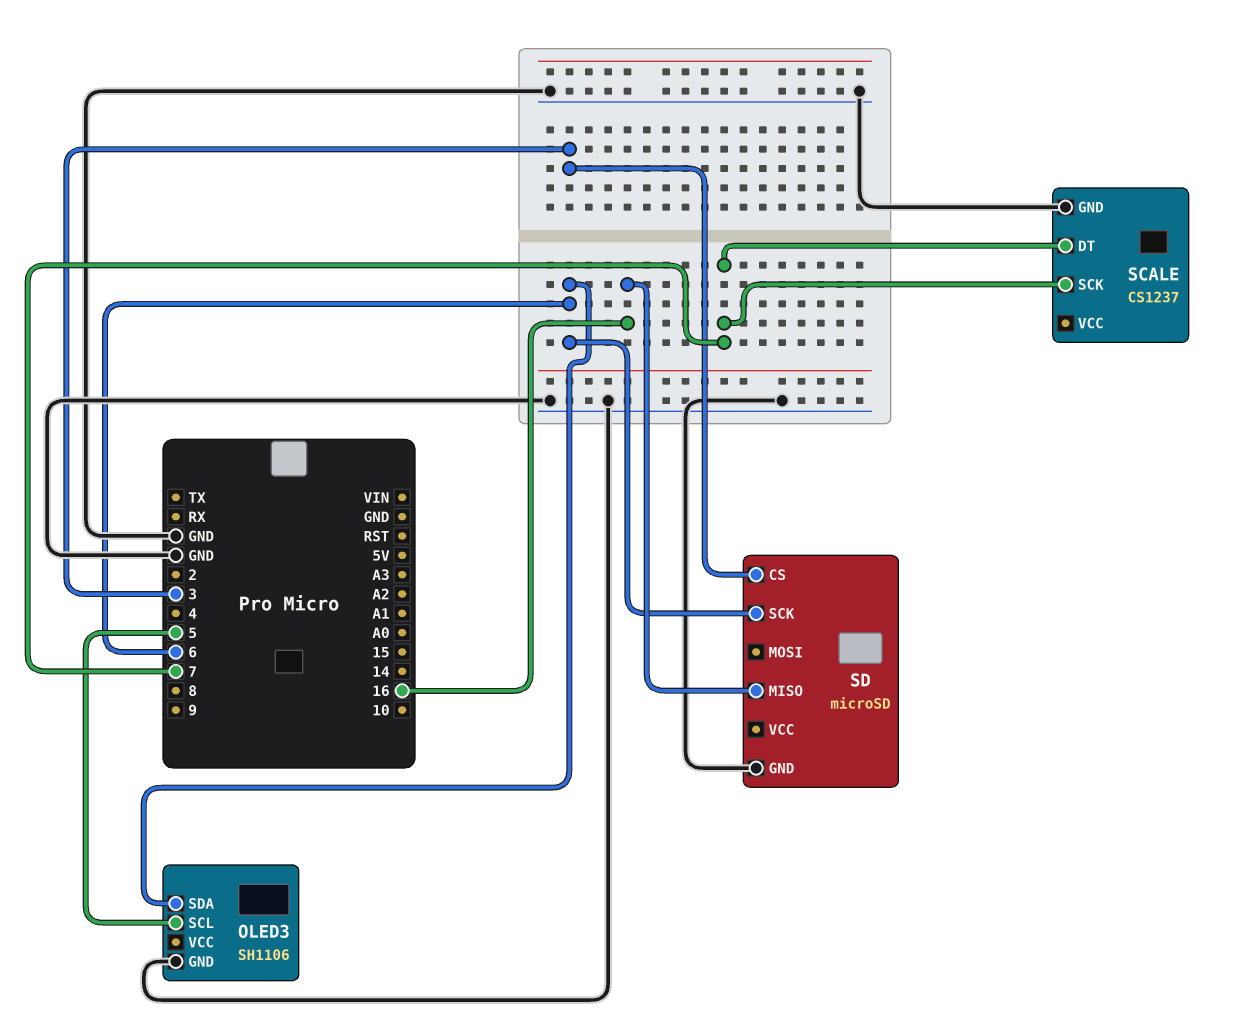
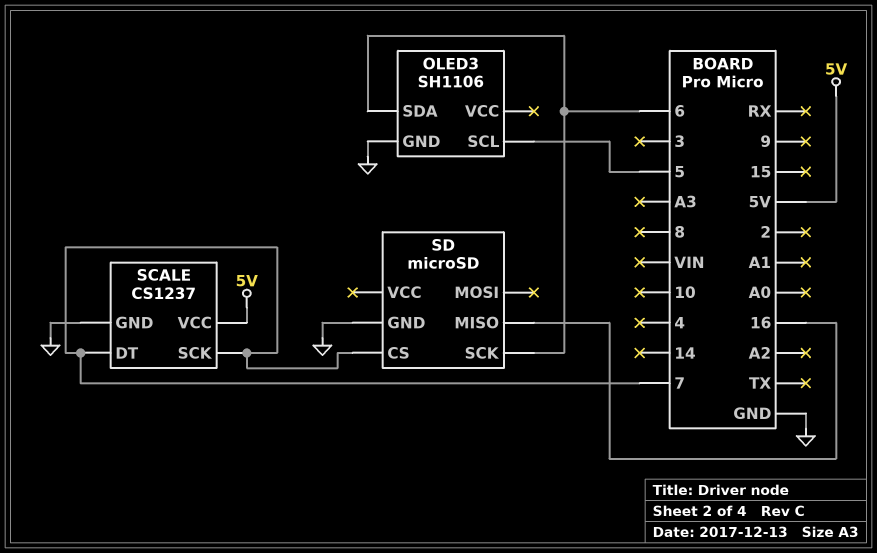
SCALE pin VCC: none -> 5V
SD pin CS: 3 -> 7

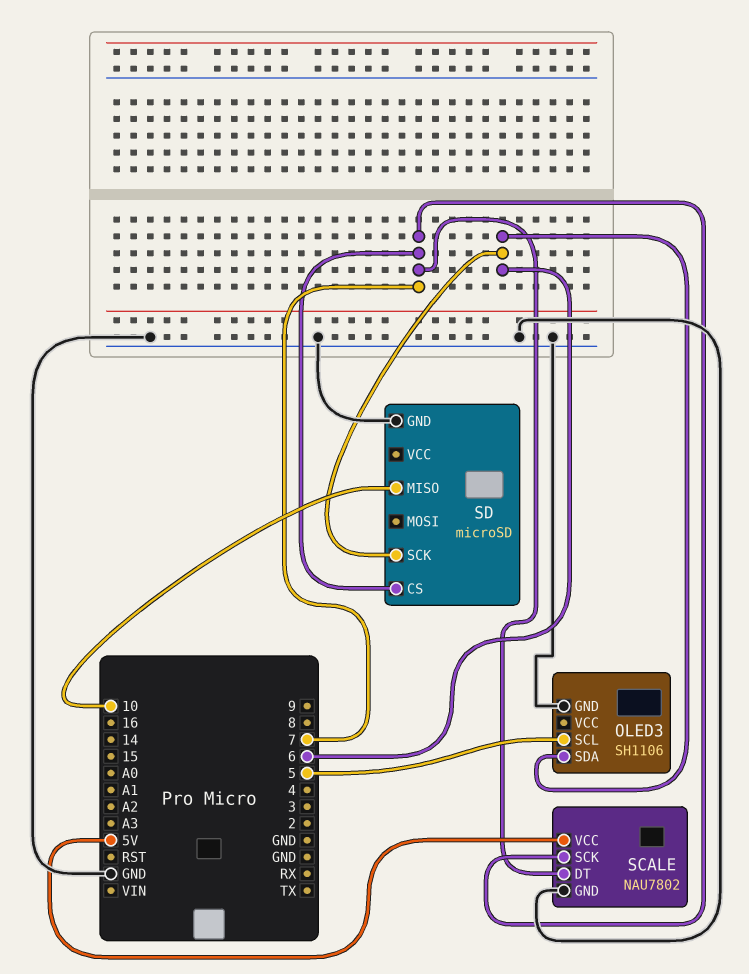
SCALE: CS1237 -> NAU7802
SD pin MISO: 16 -> 10

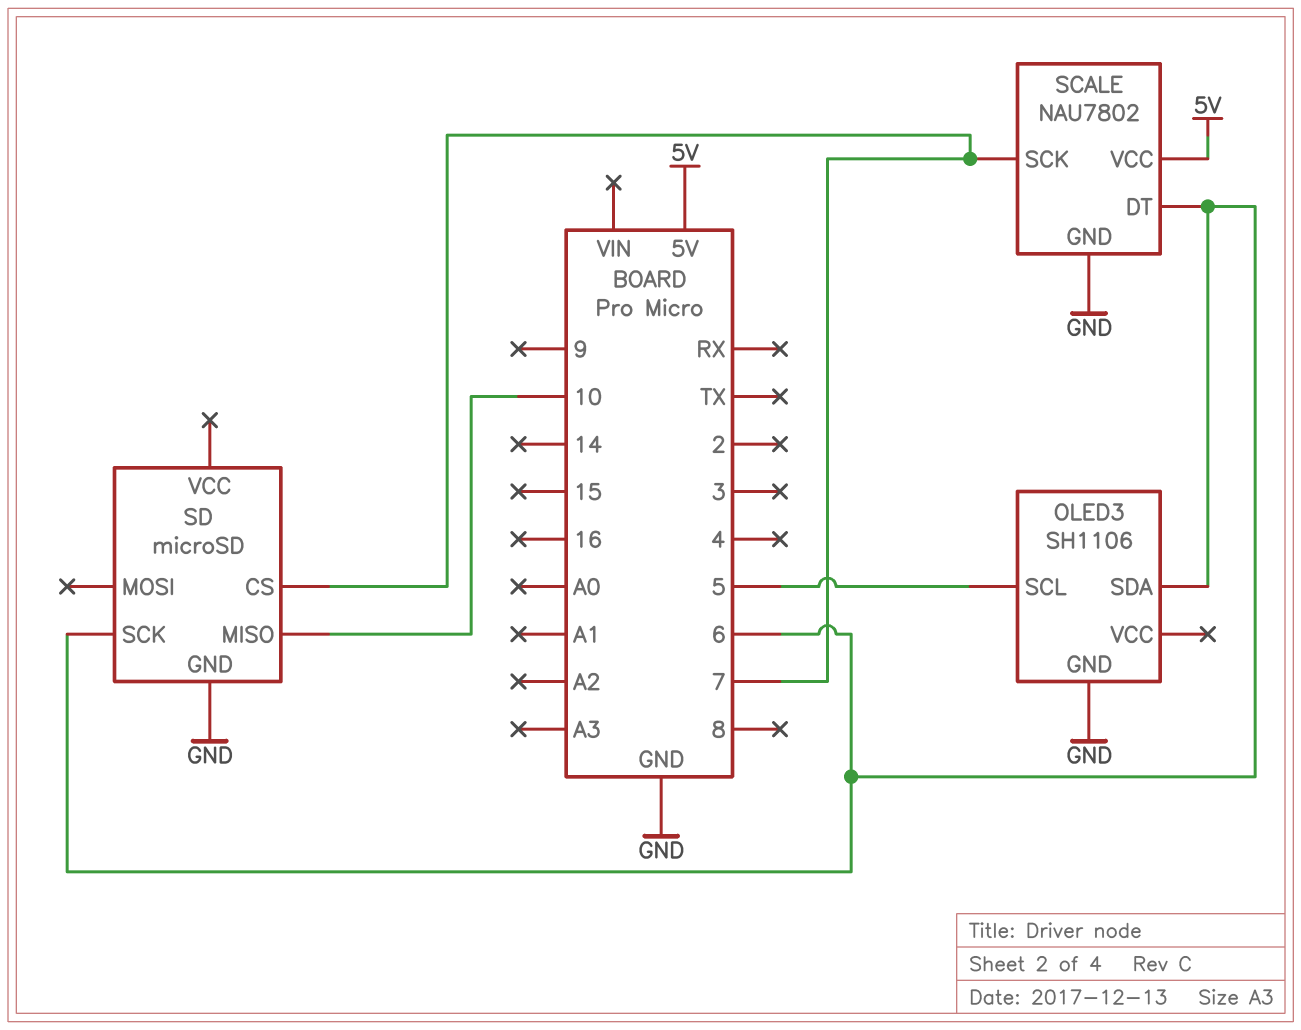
SCALE pin DT: 7 -> 6

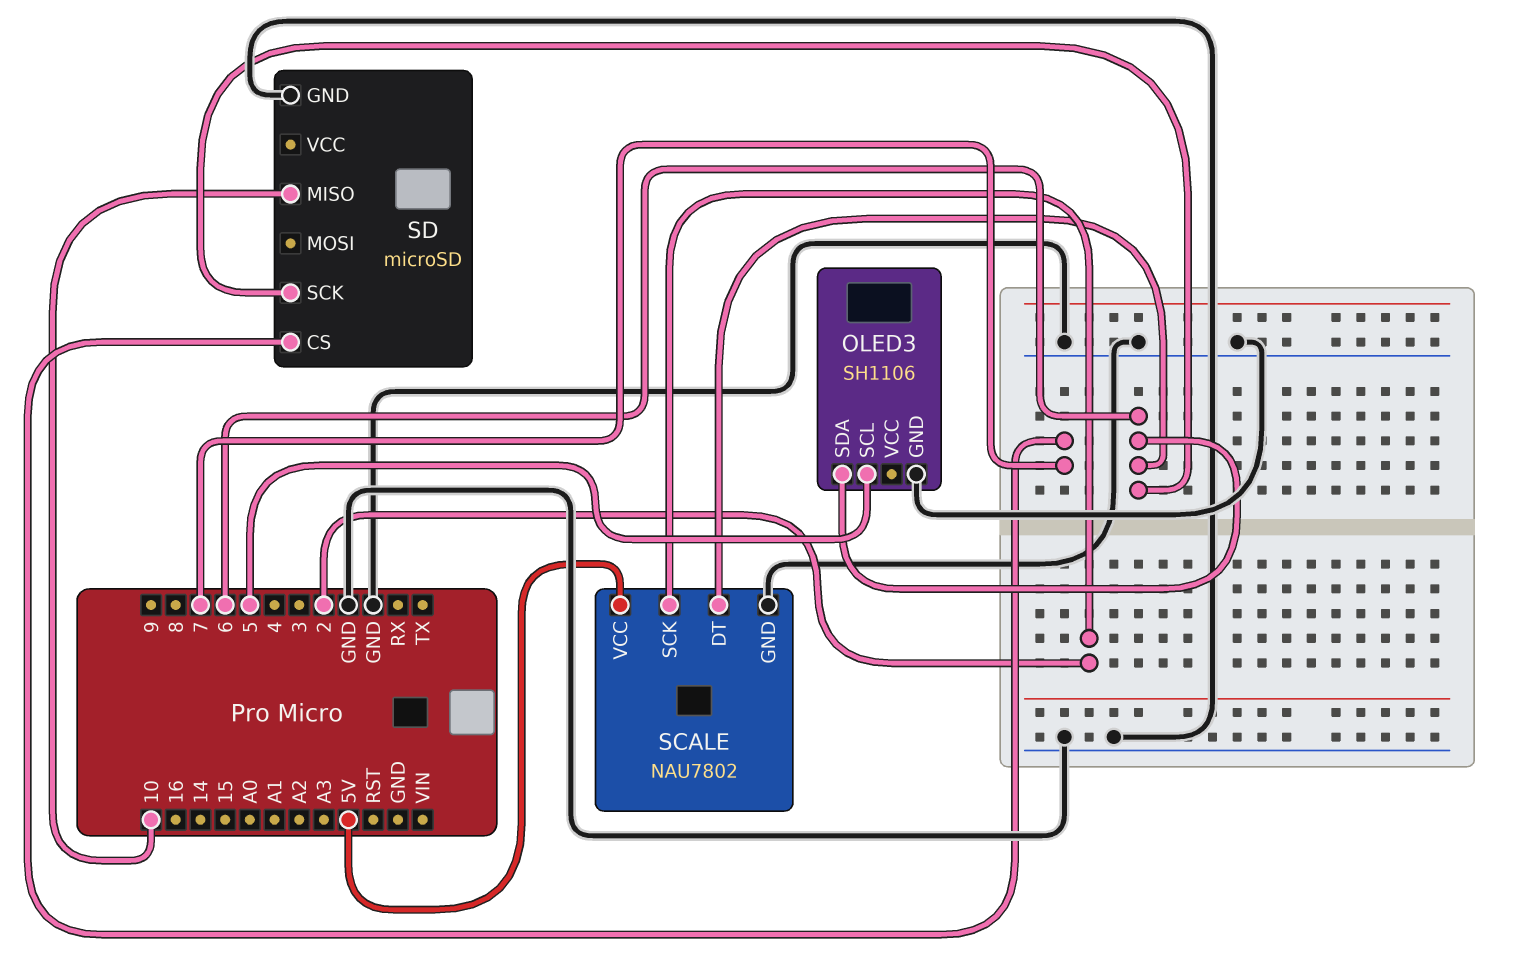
SCALE pin SCK: 7 -> 2

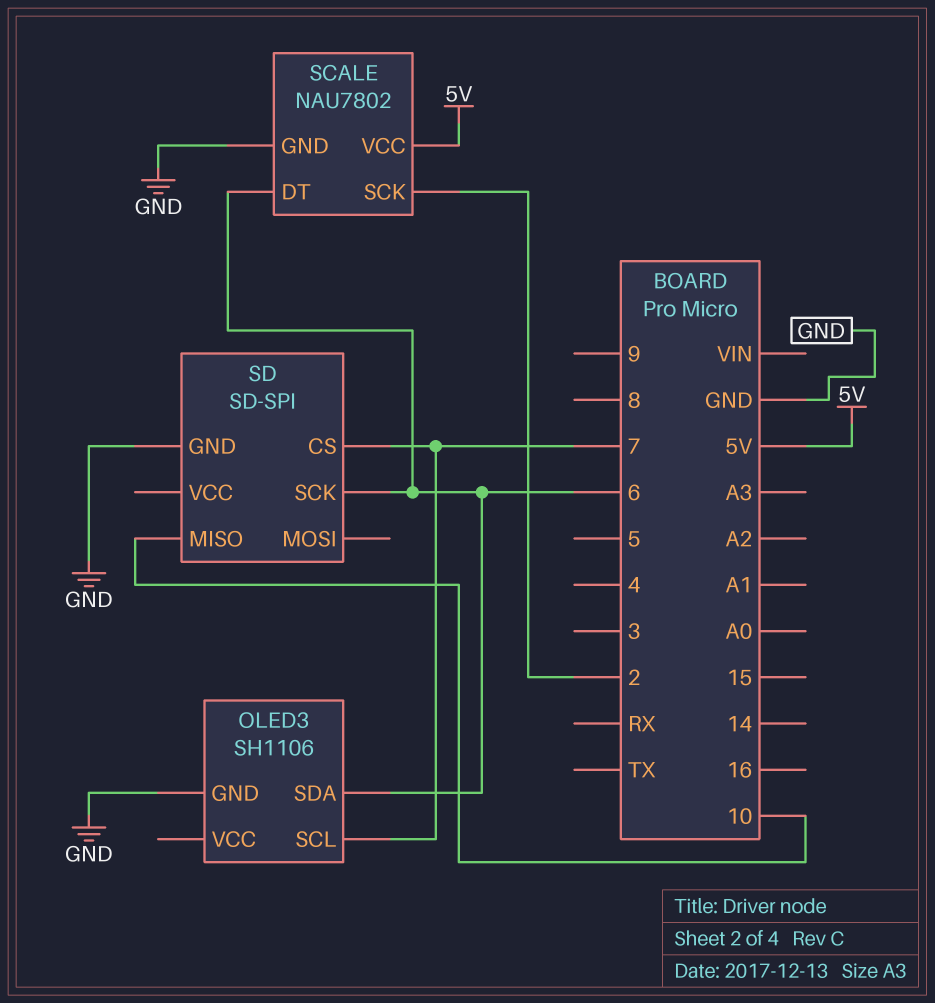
OLED3 pin SCL: 5 -> 7
SD: microSD -> SD-SPI

